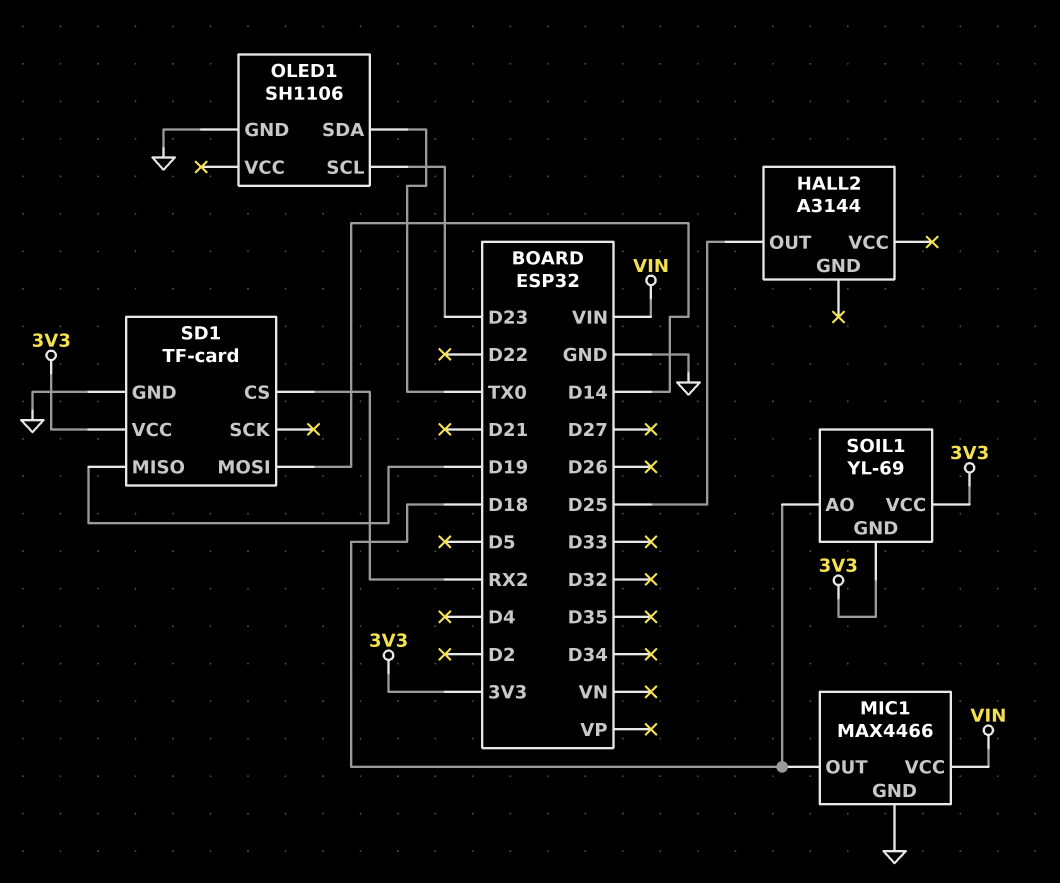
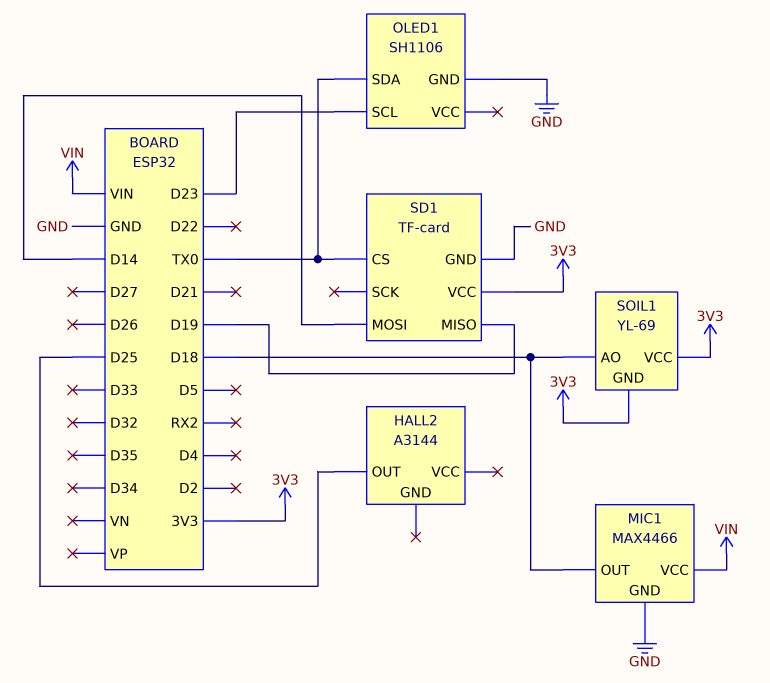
SD1 pin CS: RX2 -> TX0

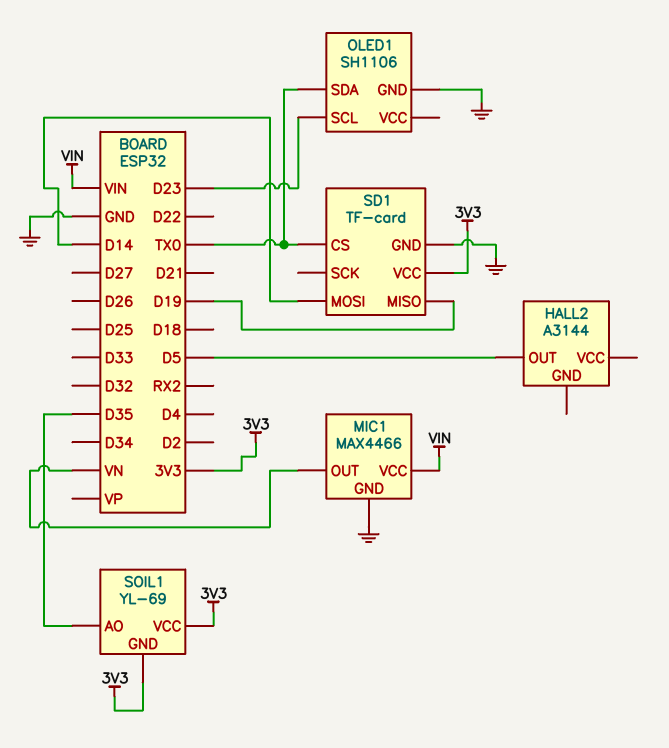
HALL2 pin OUT: D25 -> D5
MIC1 pin OUT: D18 -> VN
SOIL1 pin AO: D18 -> D35

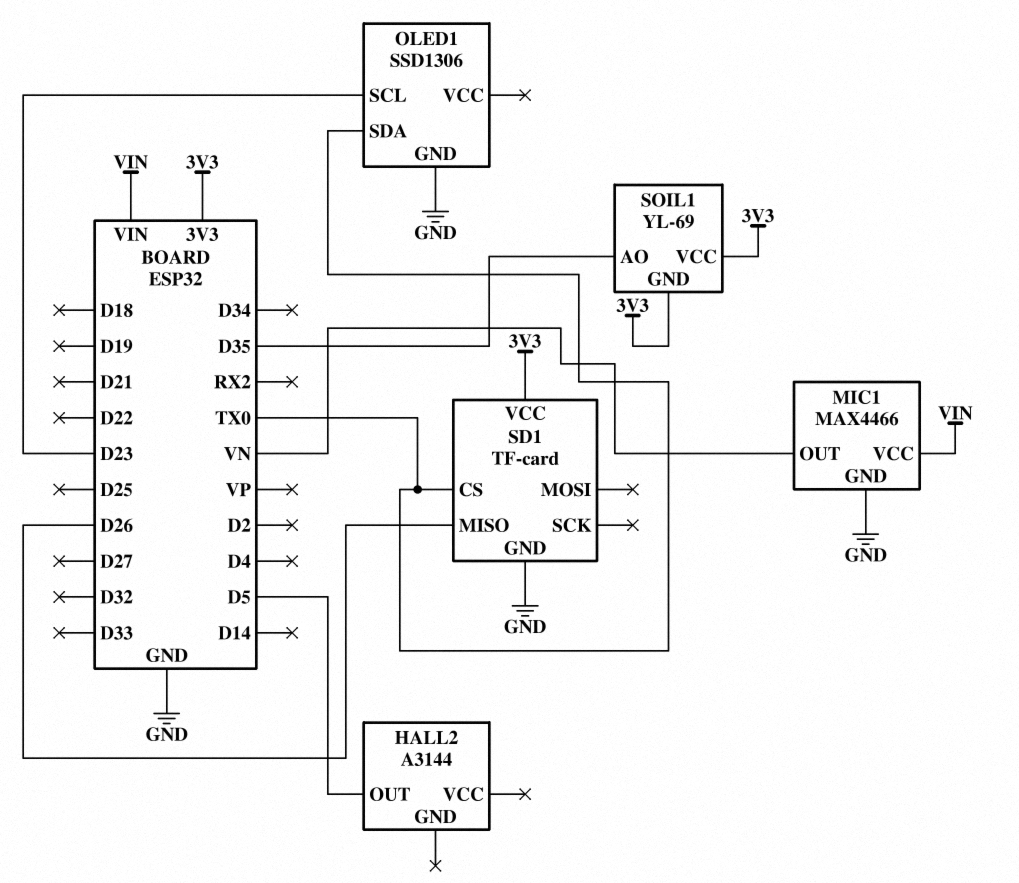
OLED1: SH1106 -> SSD1306
SD1 pin MISO: D19 -> D26
SD1 pin MOSI: D14 -> none

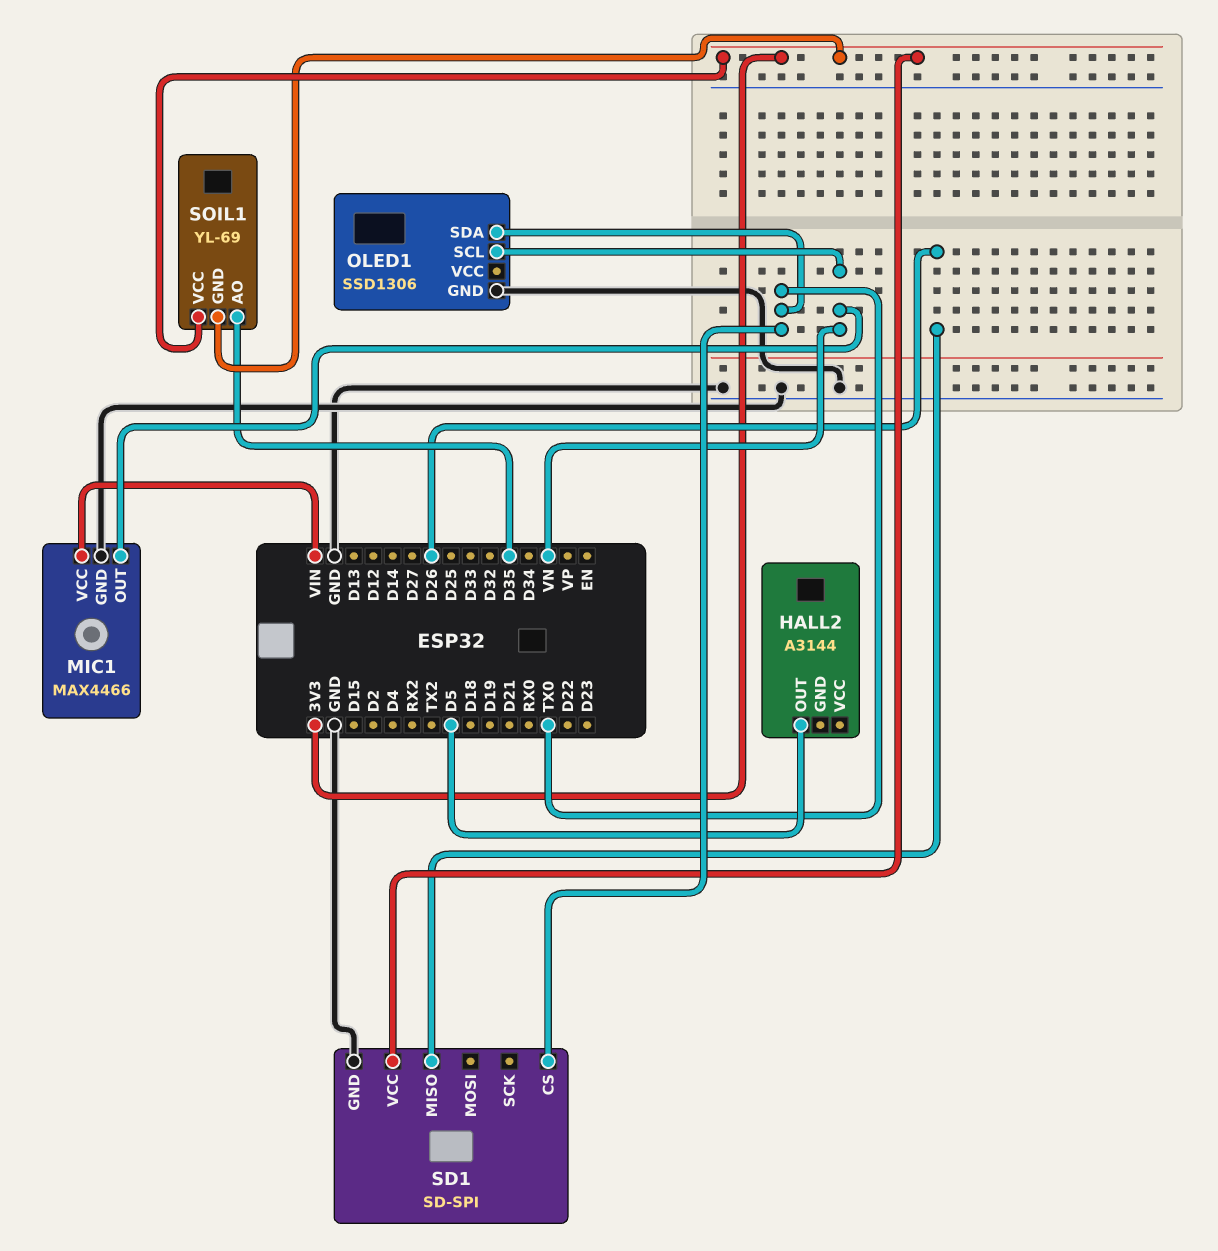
OLED1 pin SCL: D23 -> VN
SD1: TF-card -> SD-SPI

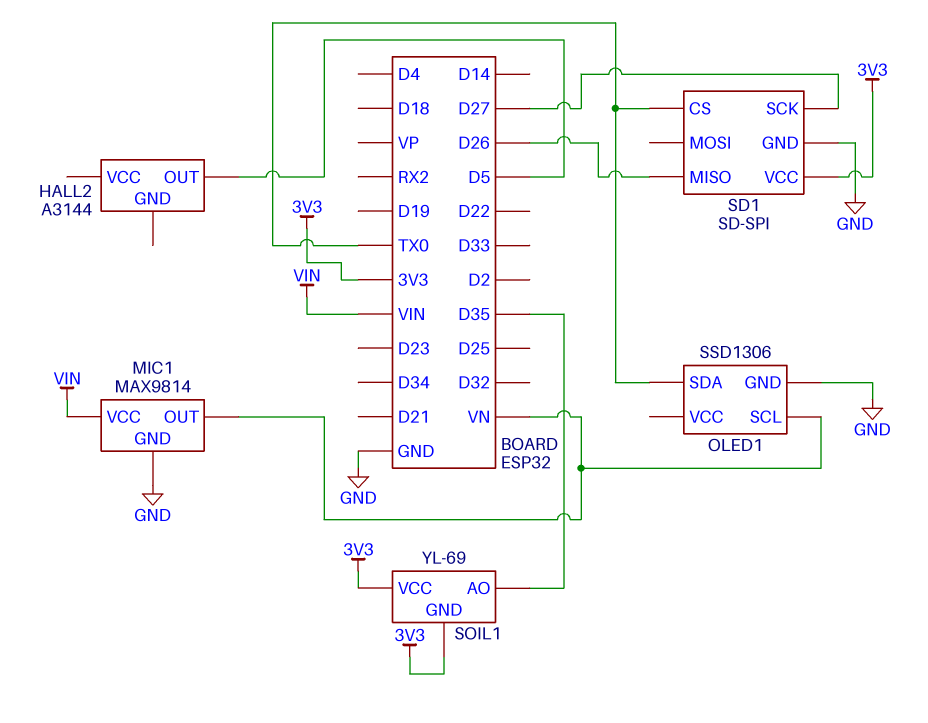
MIC1: MAX4466 -> MAX9814
SD1 pin SCK: none -> D27

